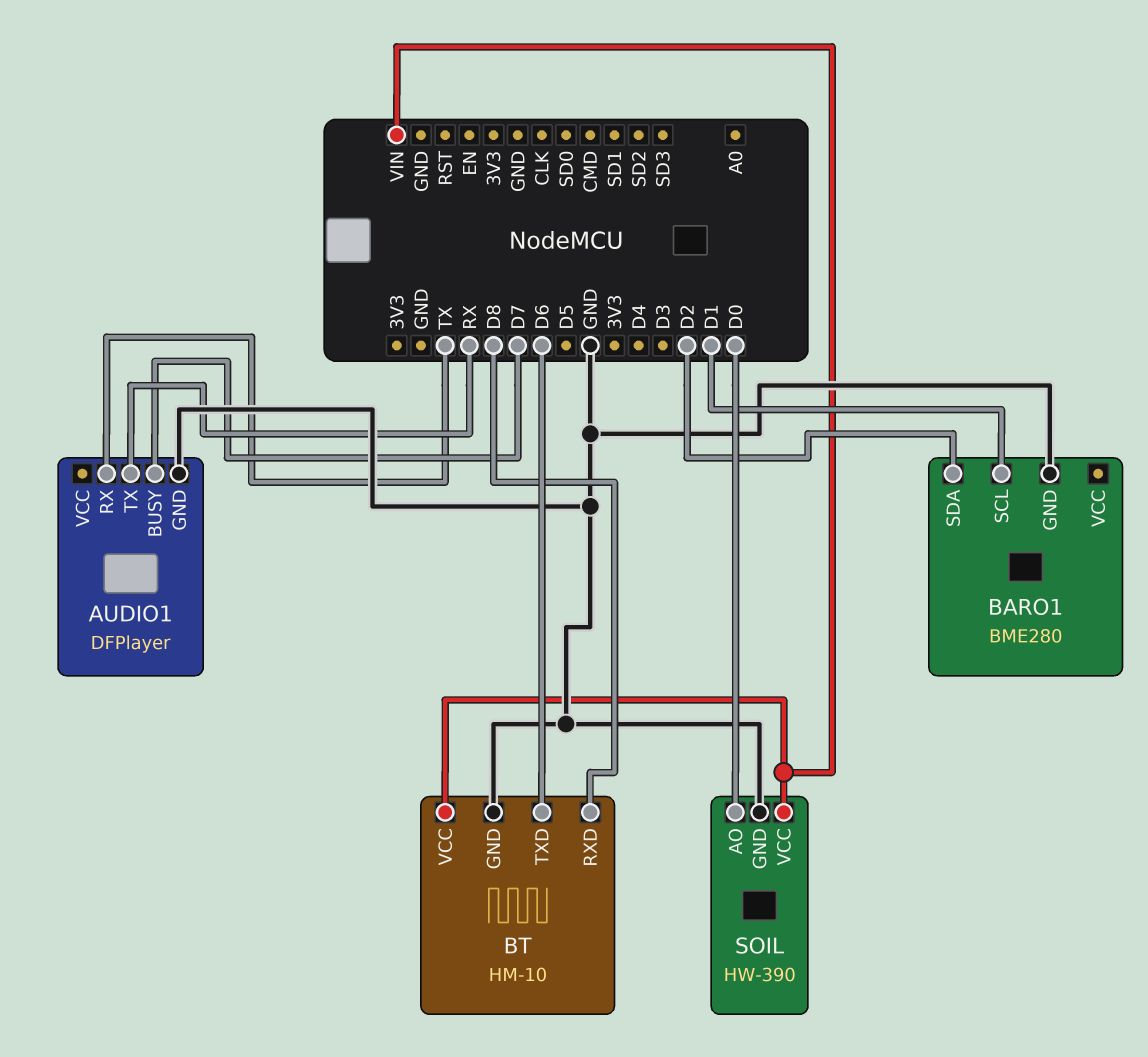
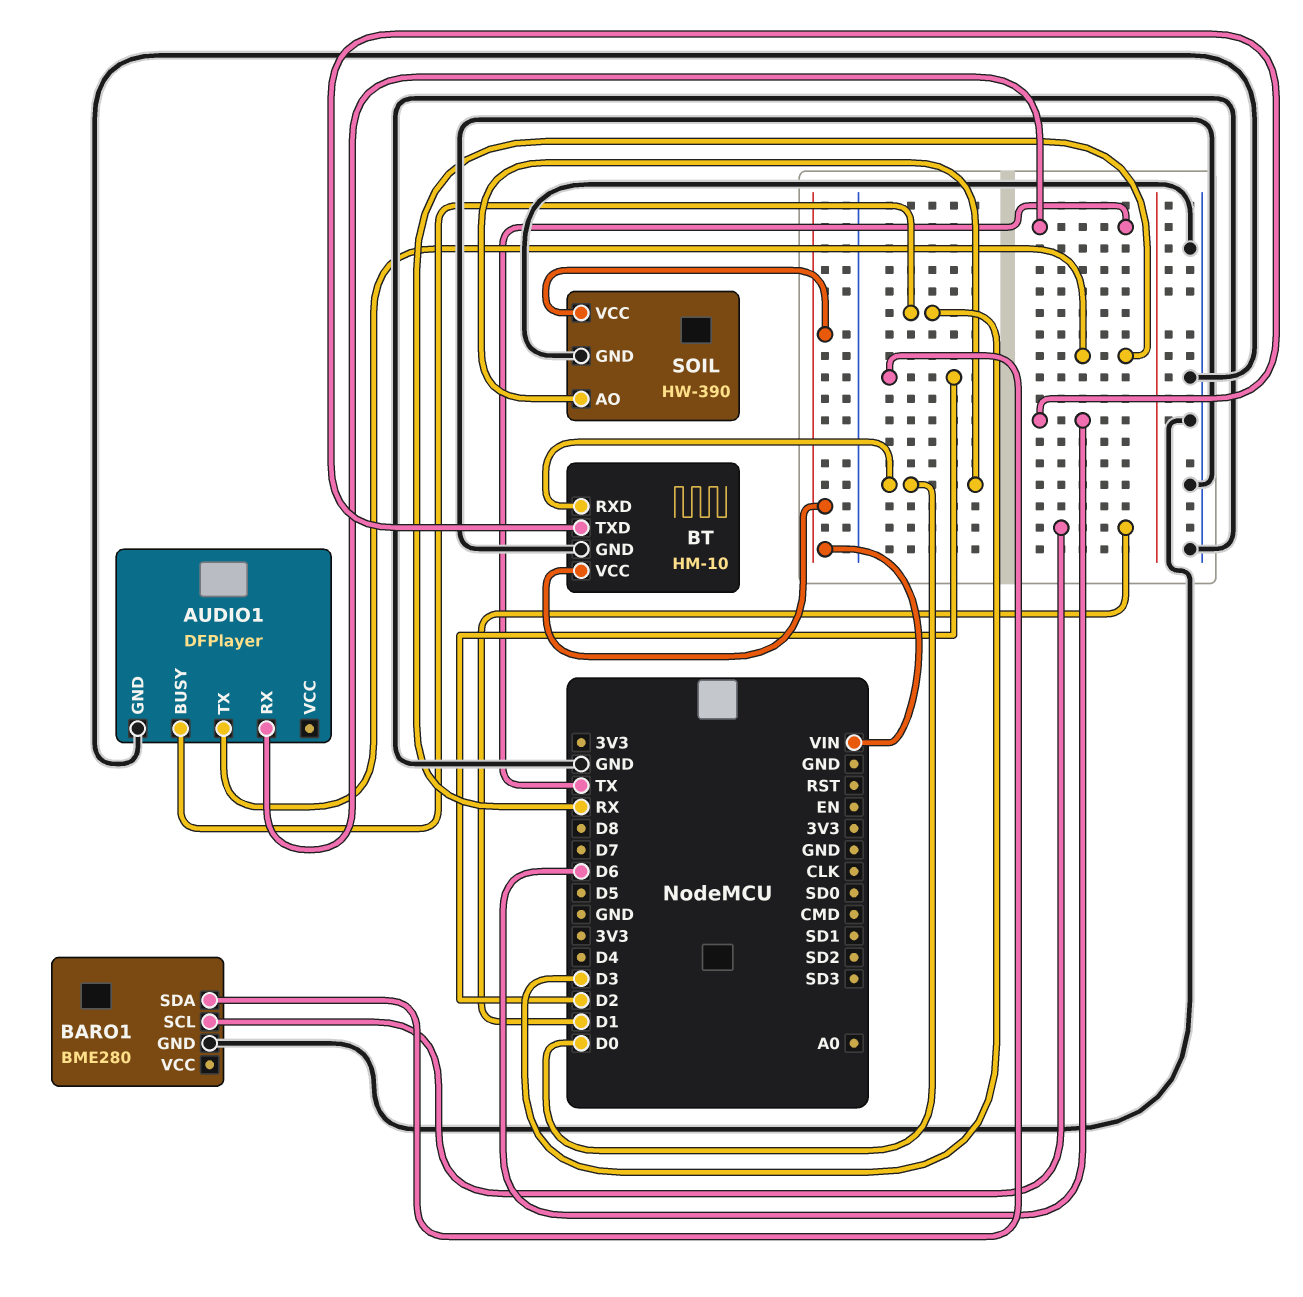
AUDIO1 pin BUSY: D7 -> D3
BT pin RXD: D8 -> D0

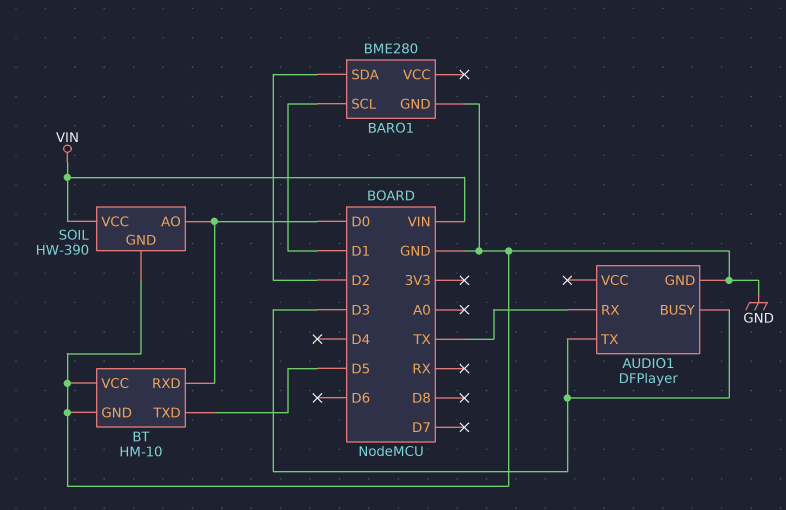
AUDIO1 pin TX: RX -> D3
BT pin TXD: D6 -> D5
BT pin VCC: VIN -> GND

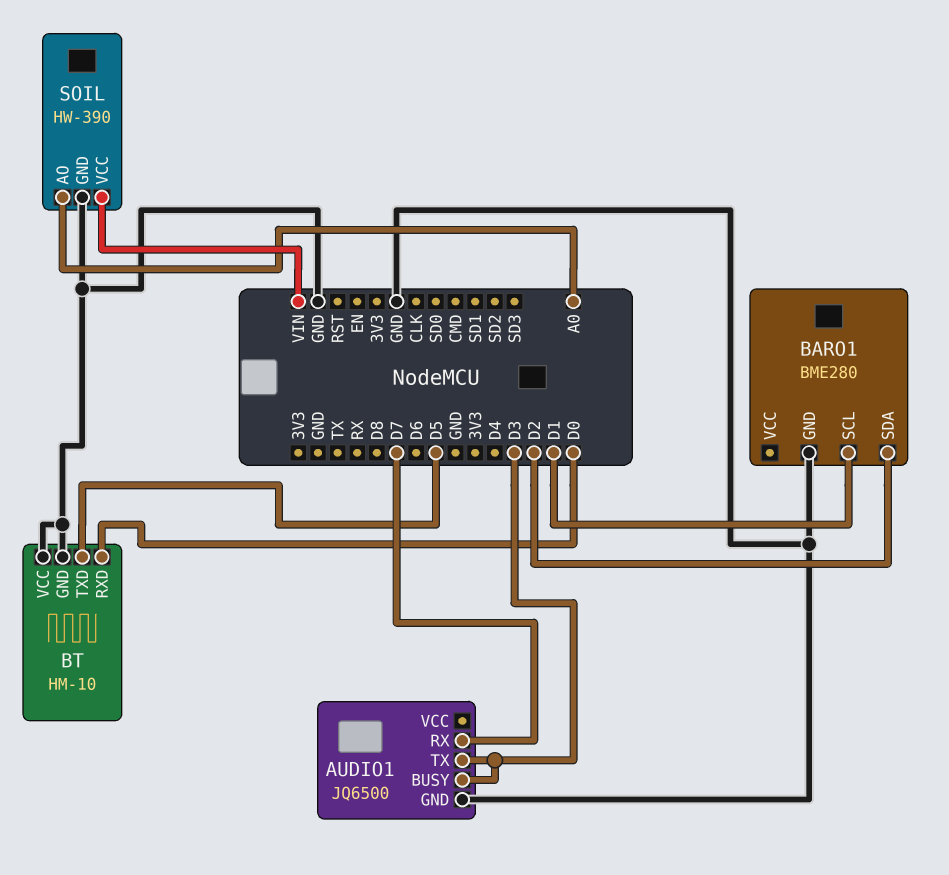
AUDIO1: DFPlayer -> JQ6500
AUDIO1 pin RX: TX -> D7
SOIL pin AO: D0 -> A0

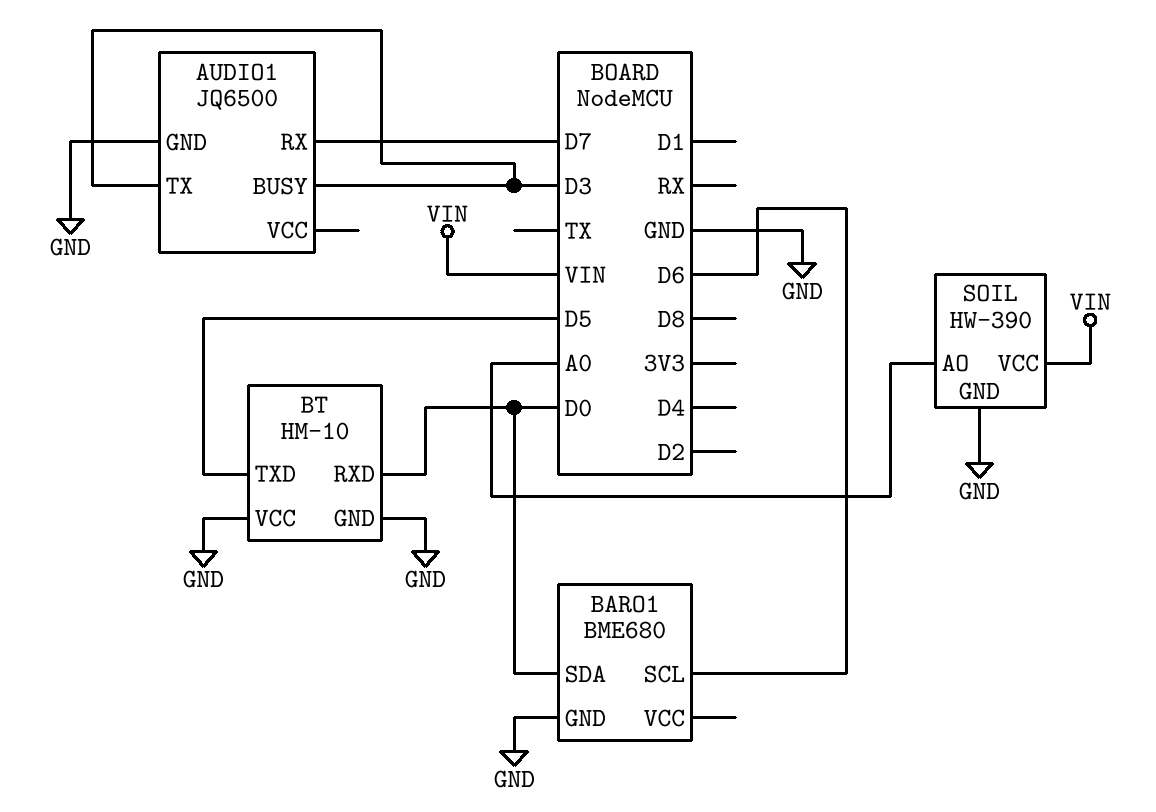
BARO1: BME280 -> BME680
BARO1 pin SCL: D1 -> D6
BARO1 pin SDA: D2 -> D0

